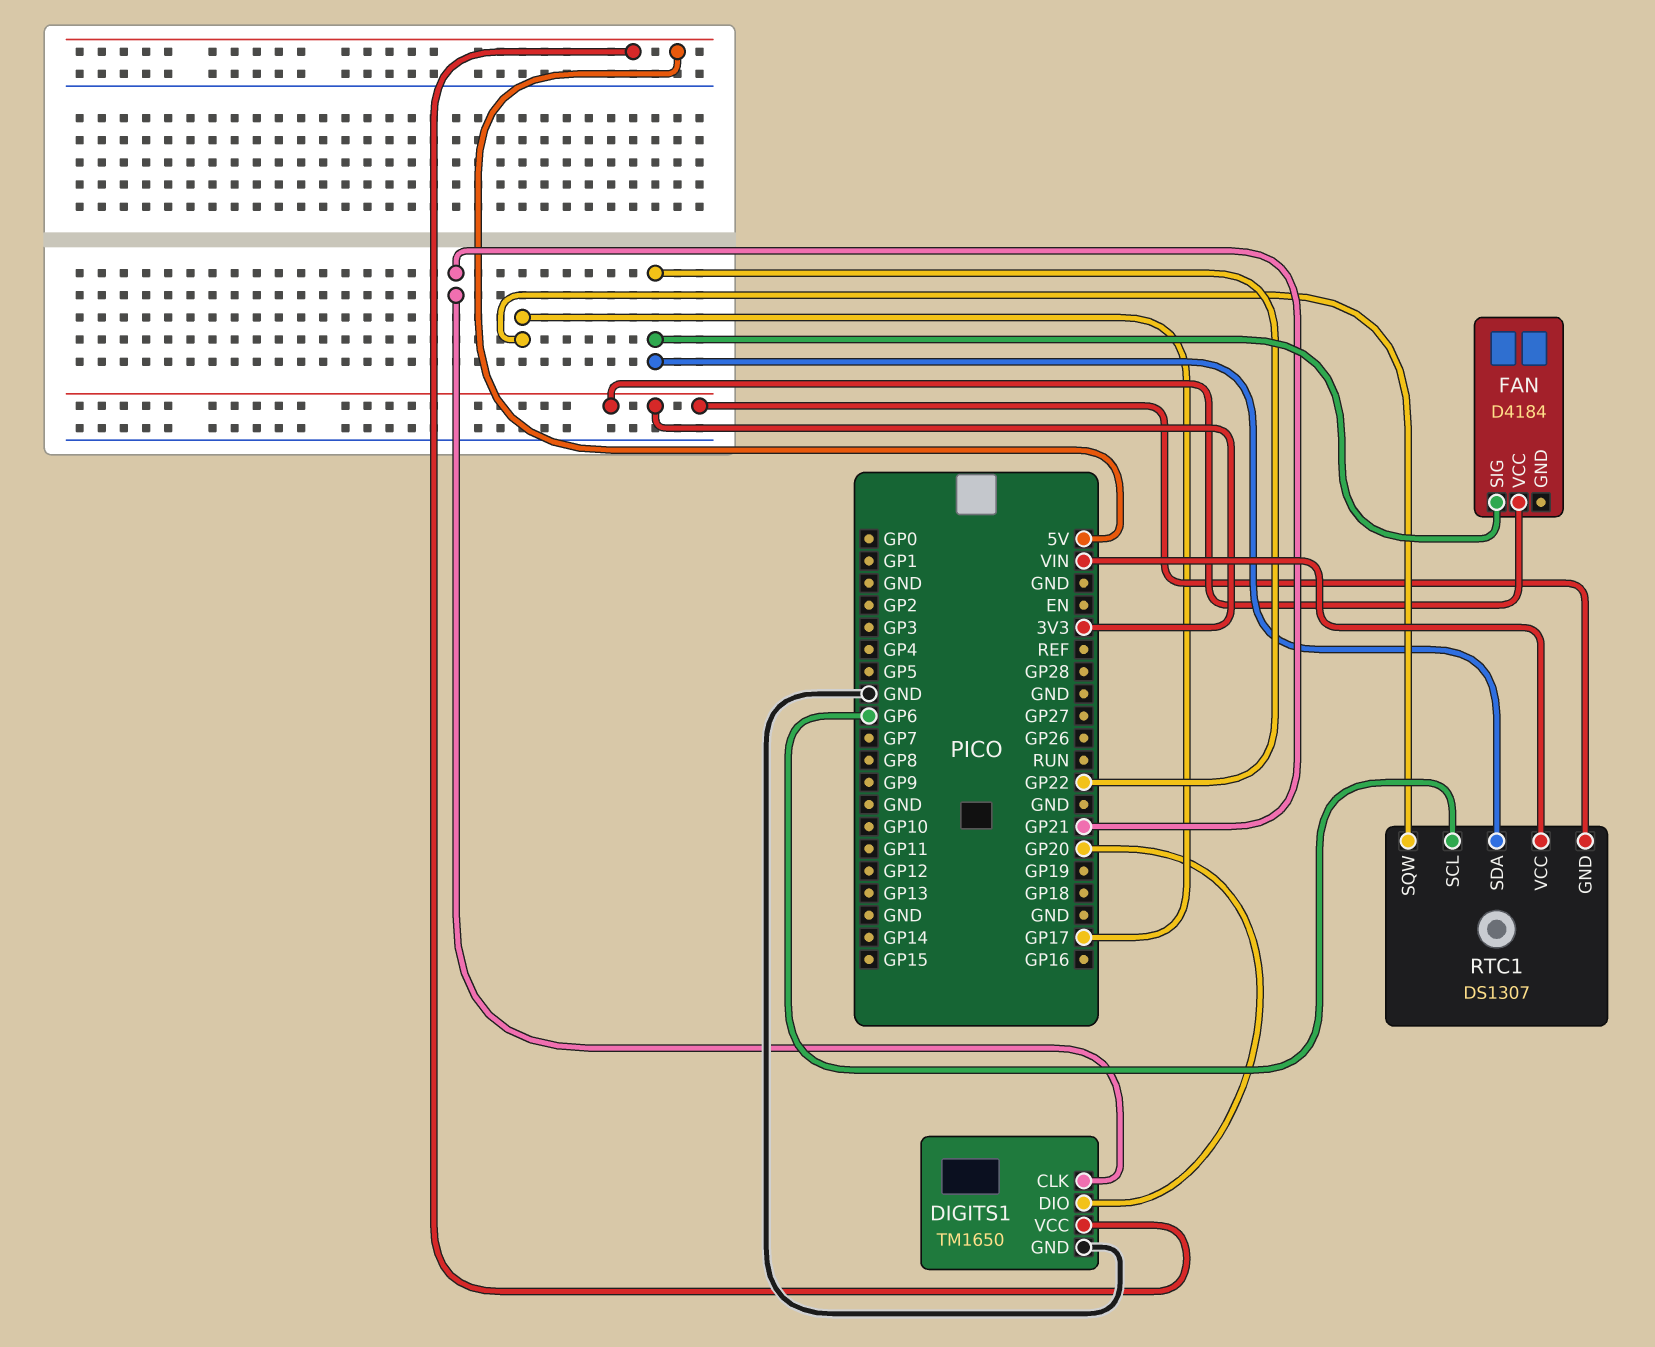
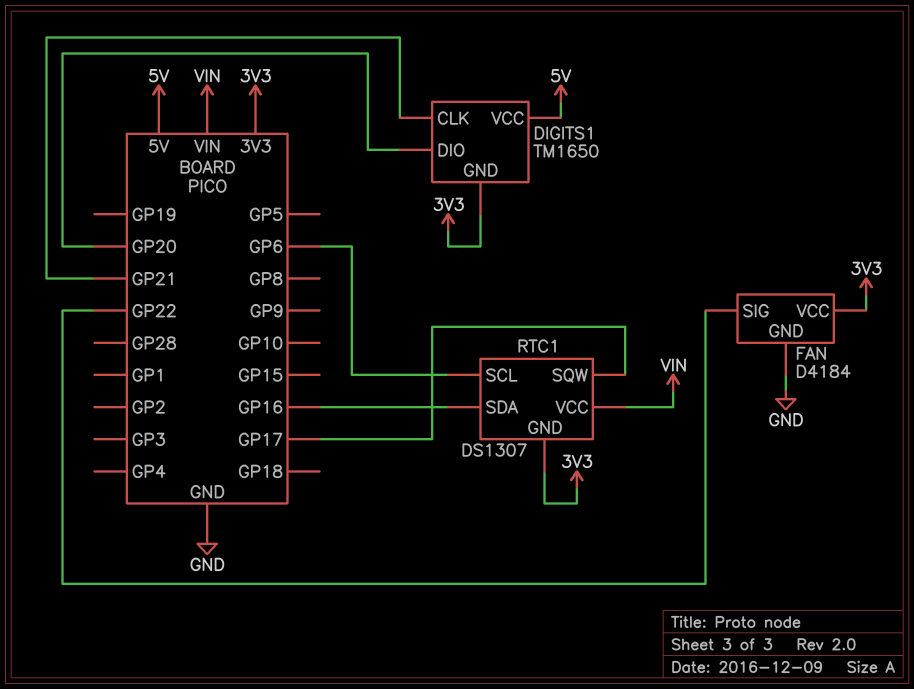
DIGITS1 pin GND: GND -> 3V3
FAN pin GND: none -> GND
RTC1 pin SDA: GP22 -> GP16

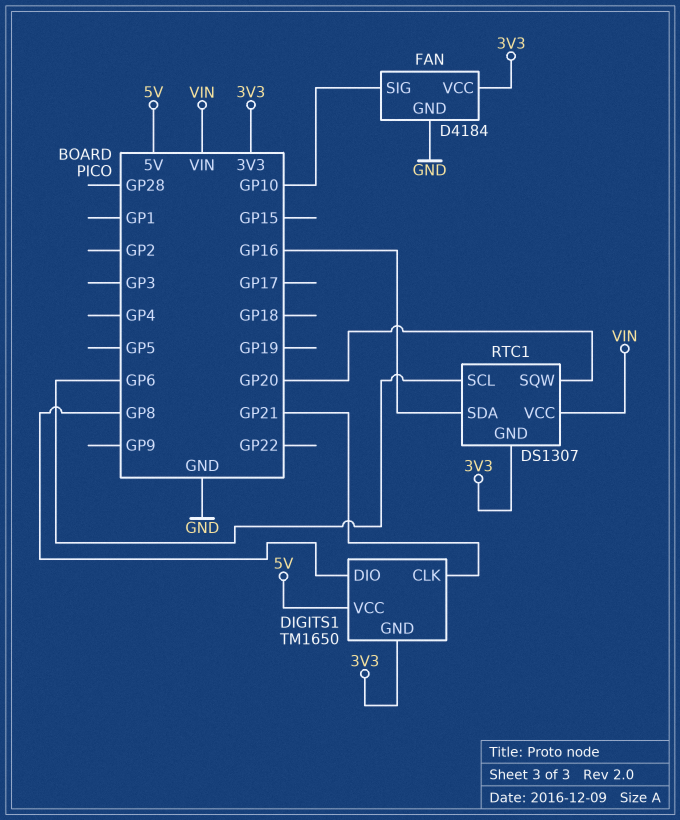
DIGITS1 pin DIO: GP20 -> GP8
FAN pin SIG: GP22 -> GP10
RTC1 pin SQW: GP17 -> GP20

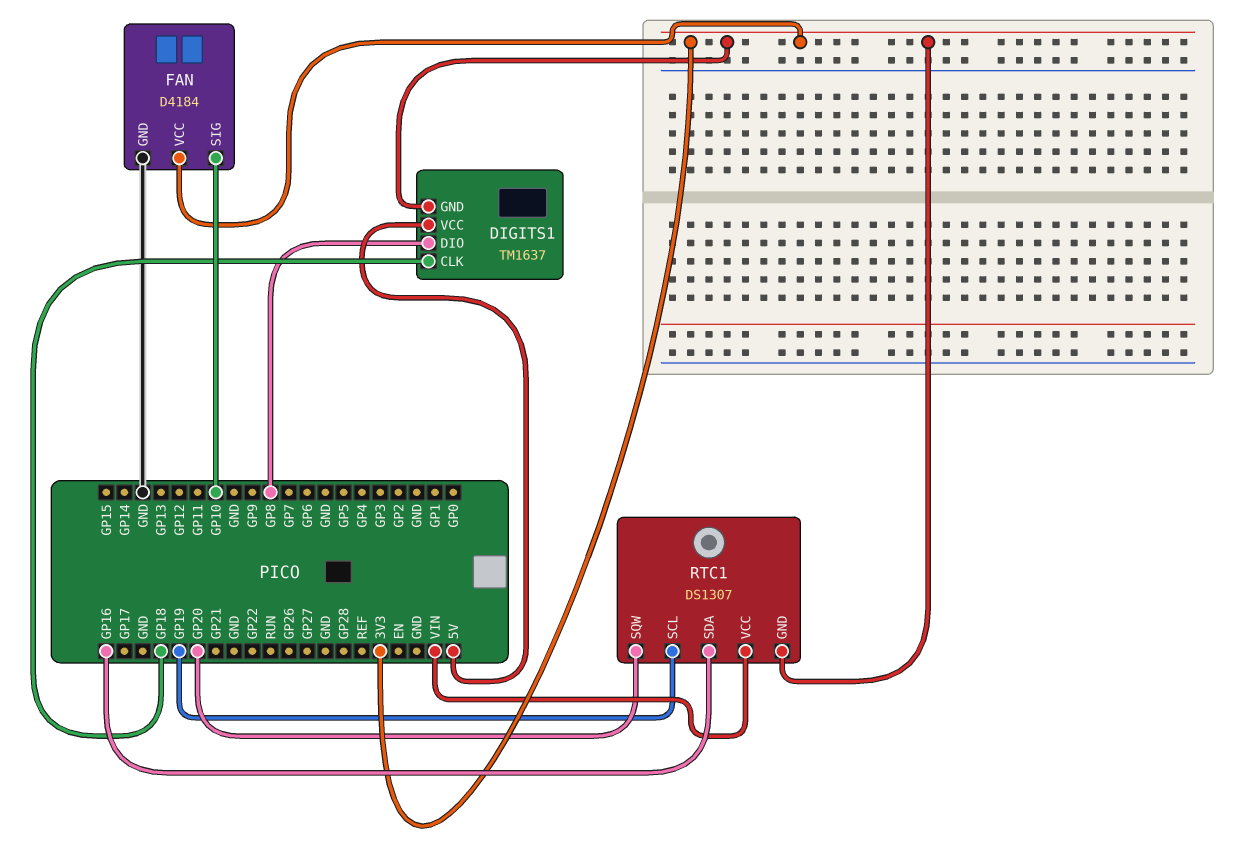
DIGITS1: TM1650 -> TM1637
DIGITS1 pin CLK: GP21 -> GP18
RTC1 pin SCL: GP6 -> GP19

